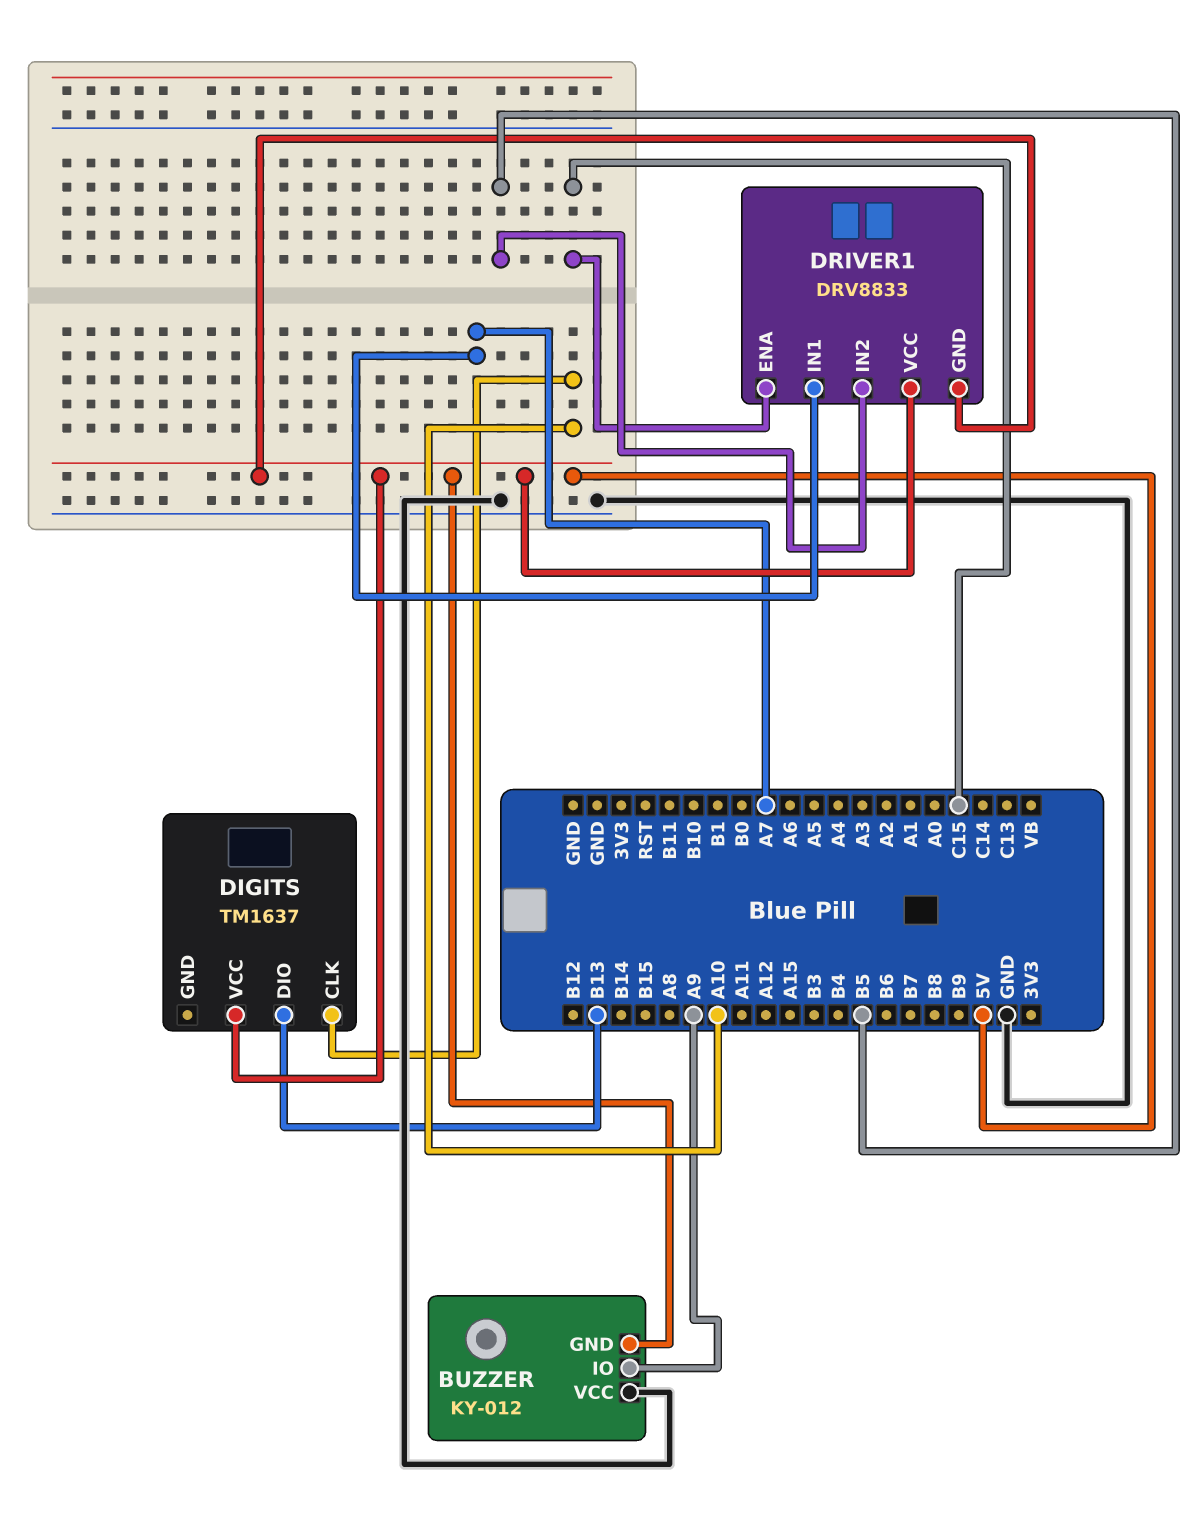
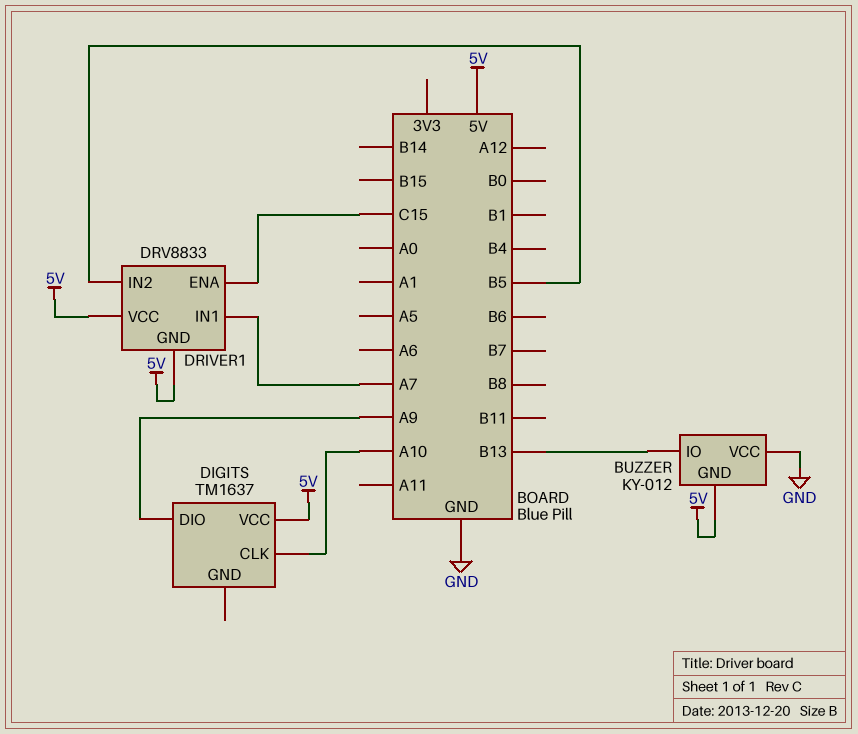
BUZZER pin IO: A9 -> B13
DIGITS pin DIO: B13 -> A9

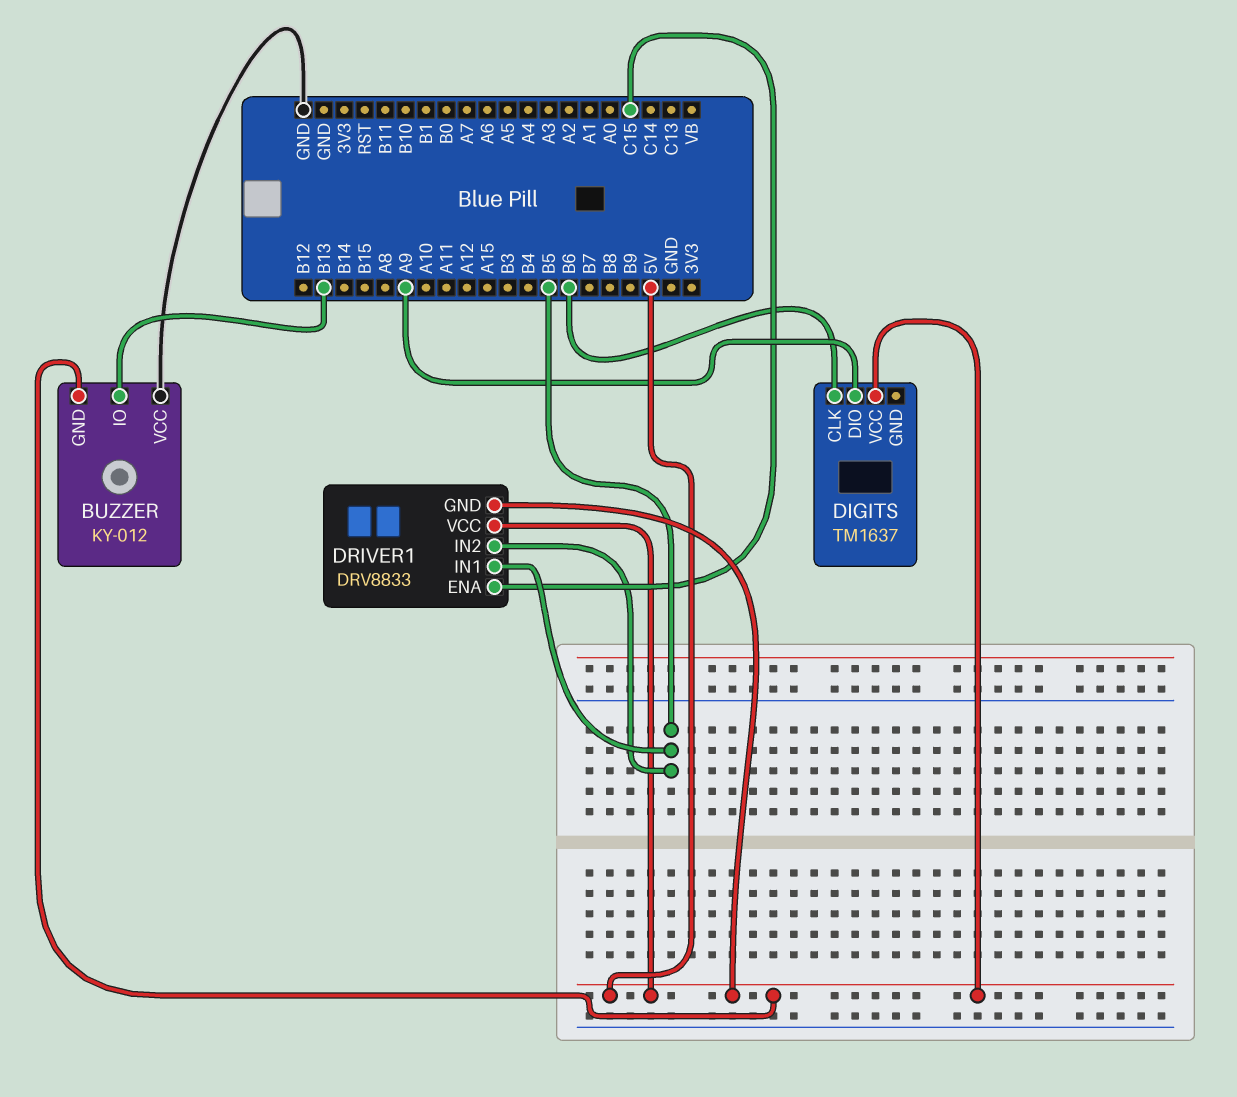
DIGITS pin CLK: A10 -> B6
DRIVER1 pin IN1: A7 -> B5

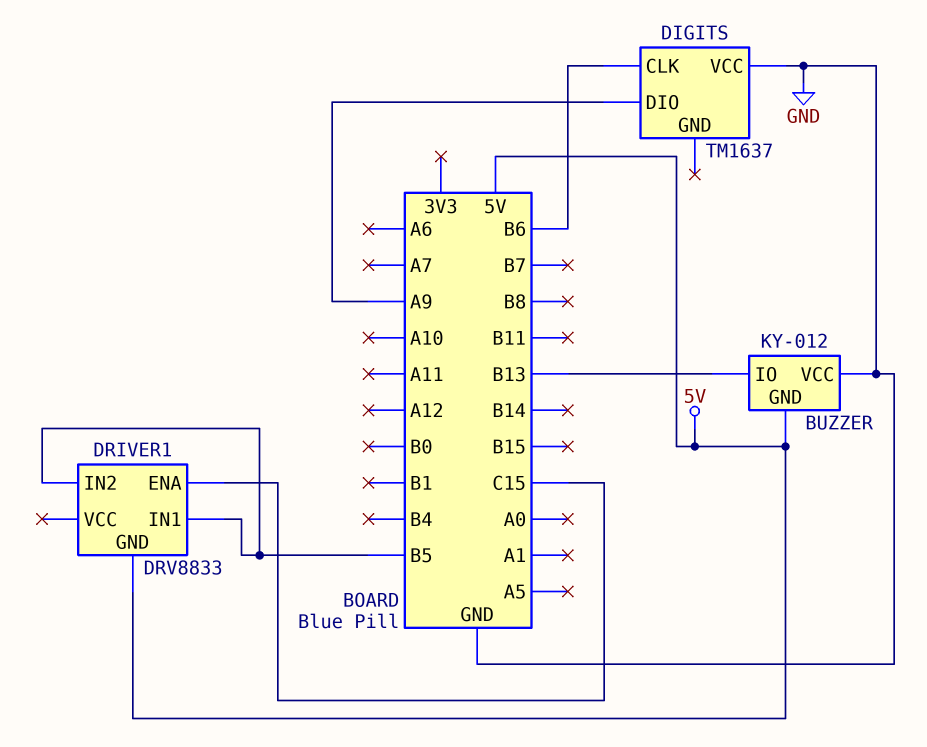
DIGITS pin VCC: 5V -> GND
DRIVER1 pin VCC: 5V -> none

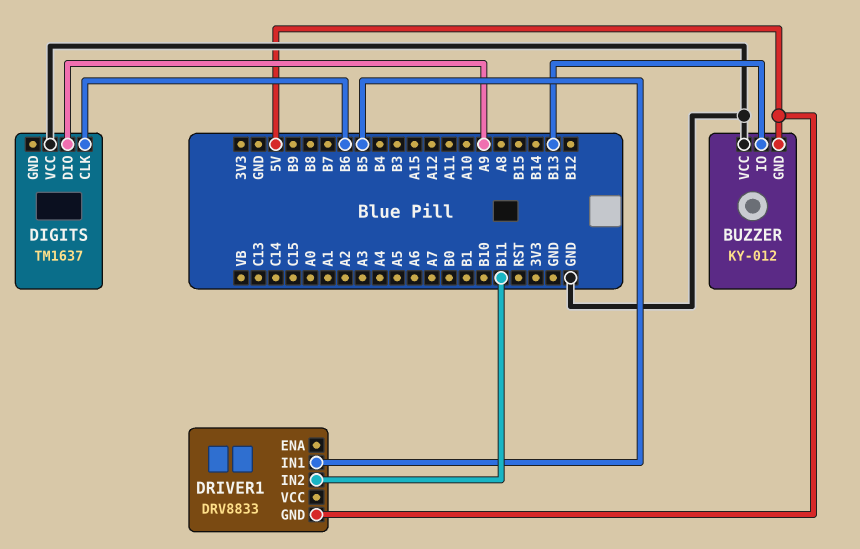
DRIVER1 pin ENA: C15 -> none
DRIVER1 pin IN2: B5 -> B11

